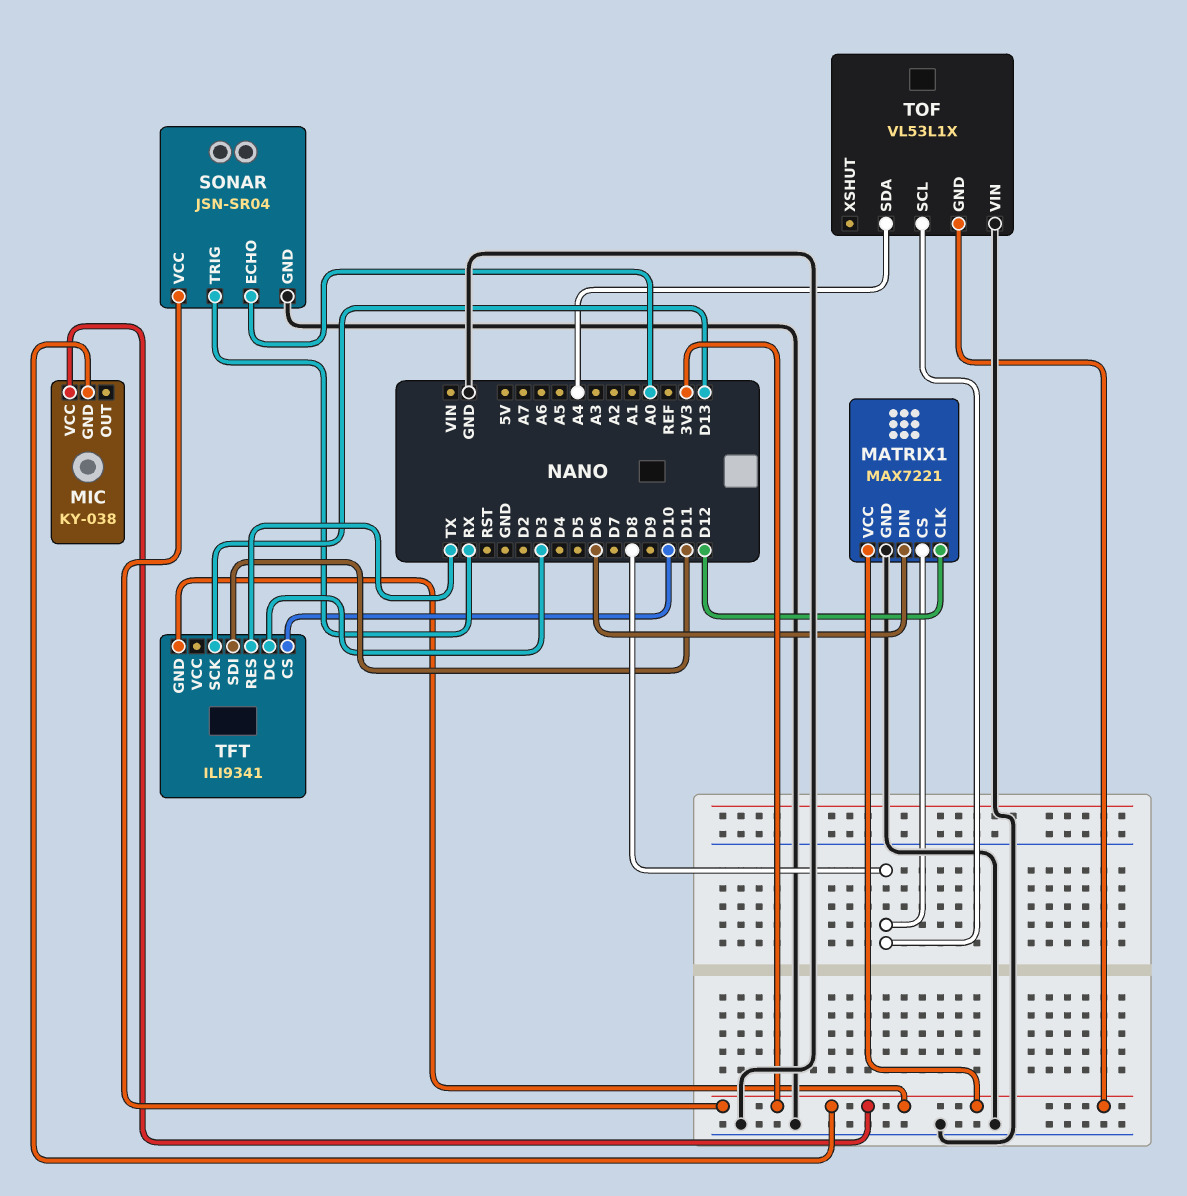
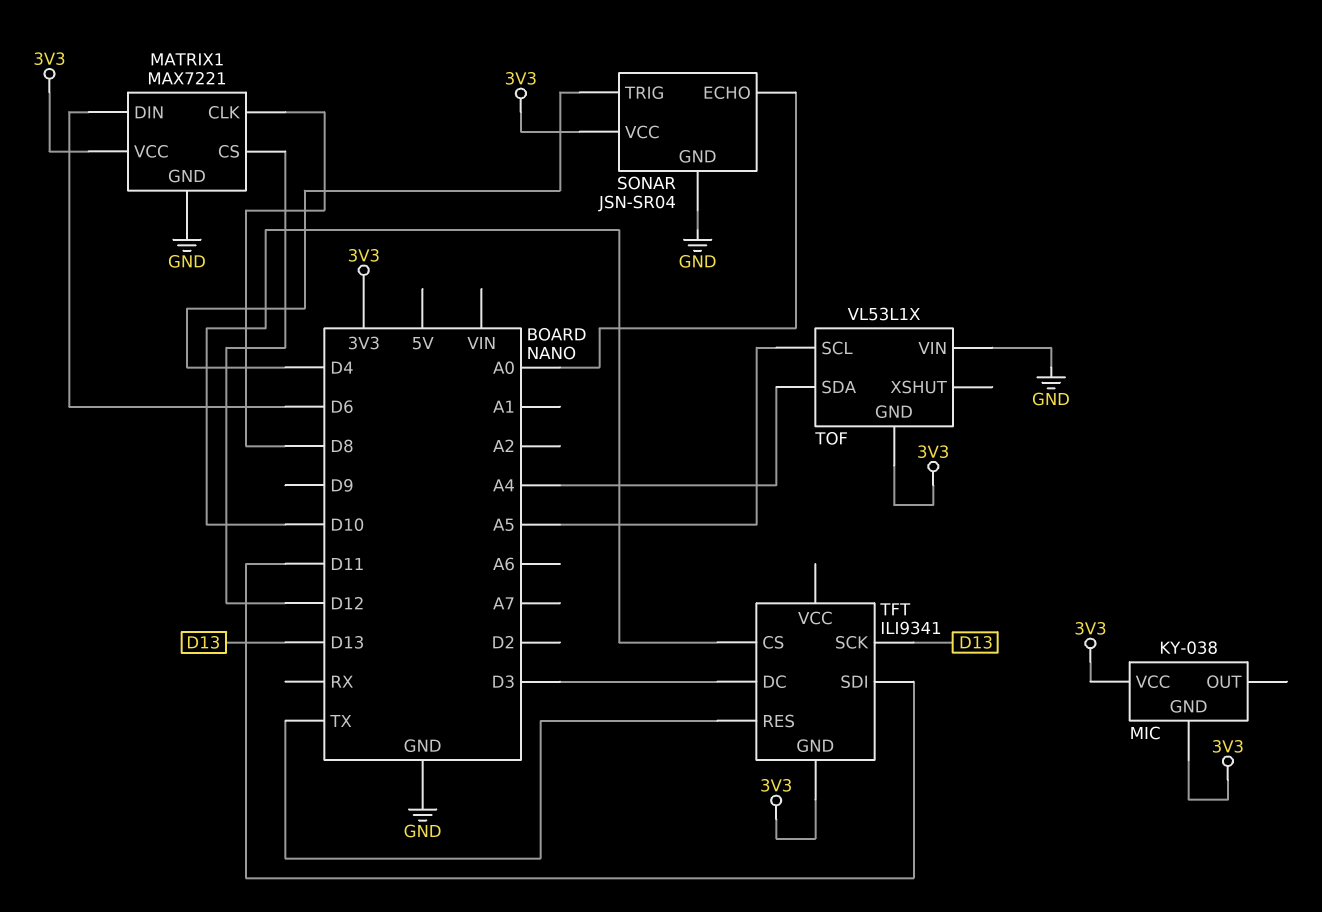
MATRIX1 pin CLK: D12 -> D8
MATRIX1 pin CS: D8 -> D12
SONAR pin TRIG: RX -> D4
TOF pin SCL: D8 -> A5

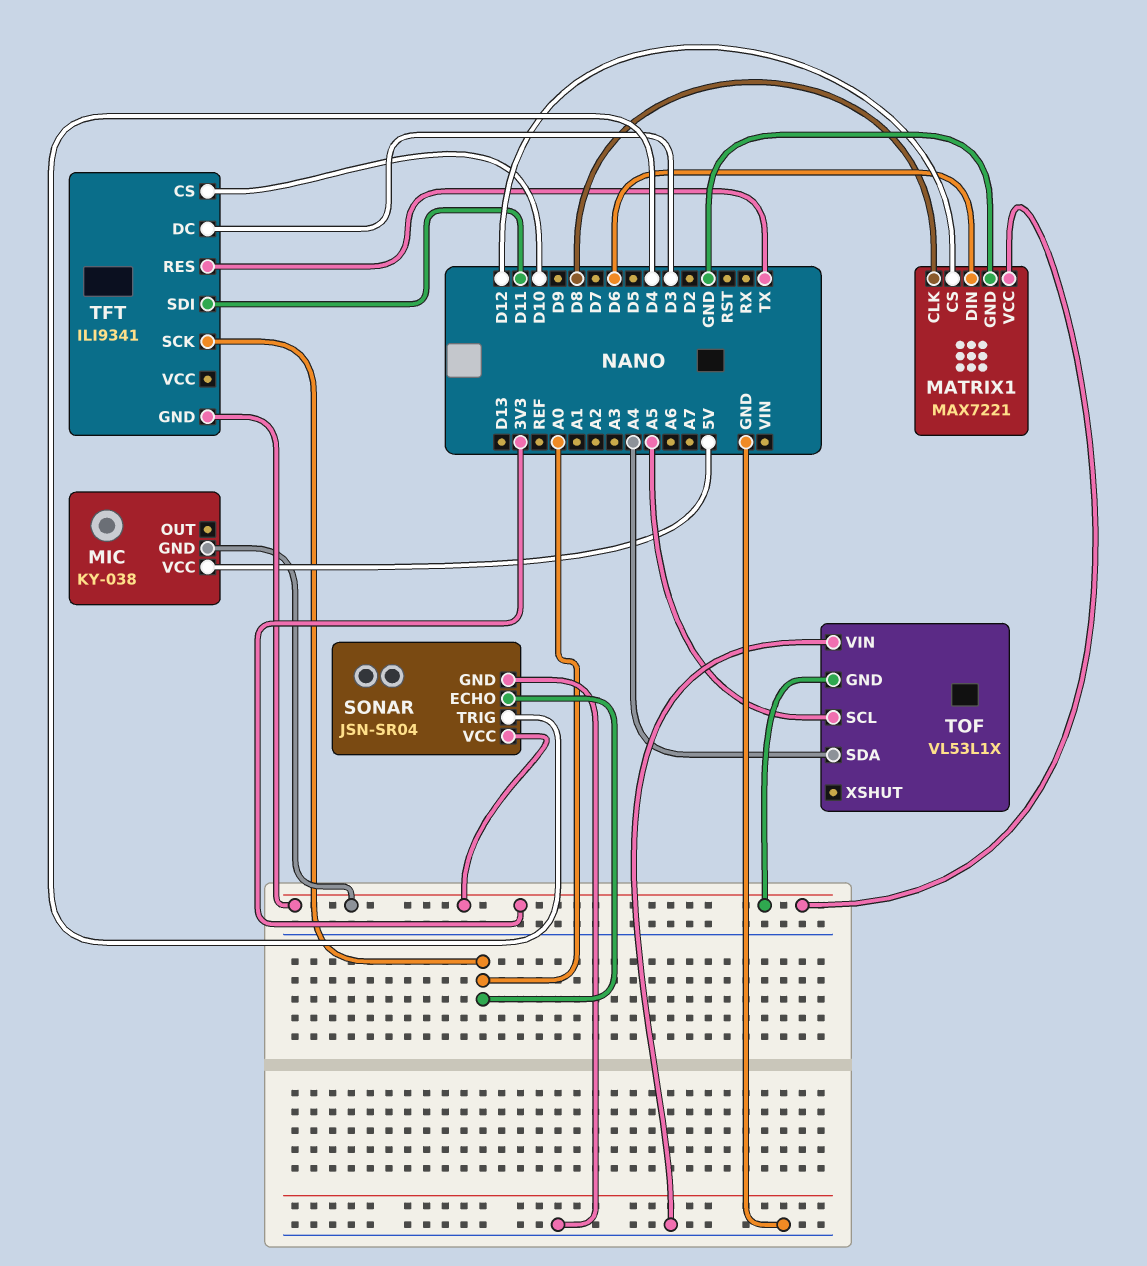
MIC pin VCC: 3V3 -> 5V
TFT pin SCK: D13 -> A0

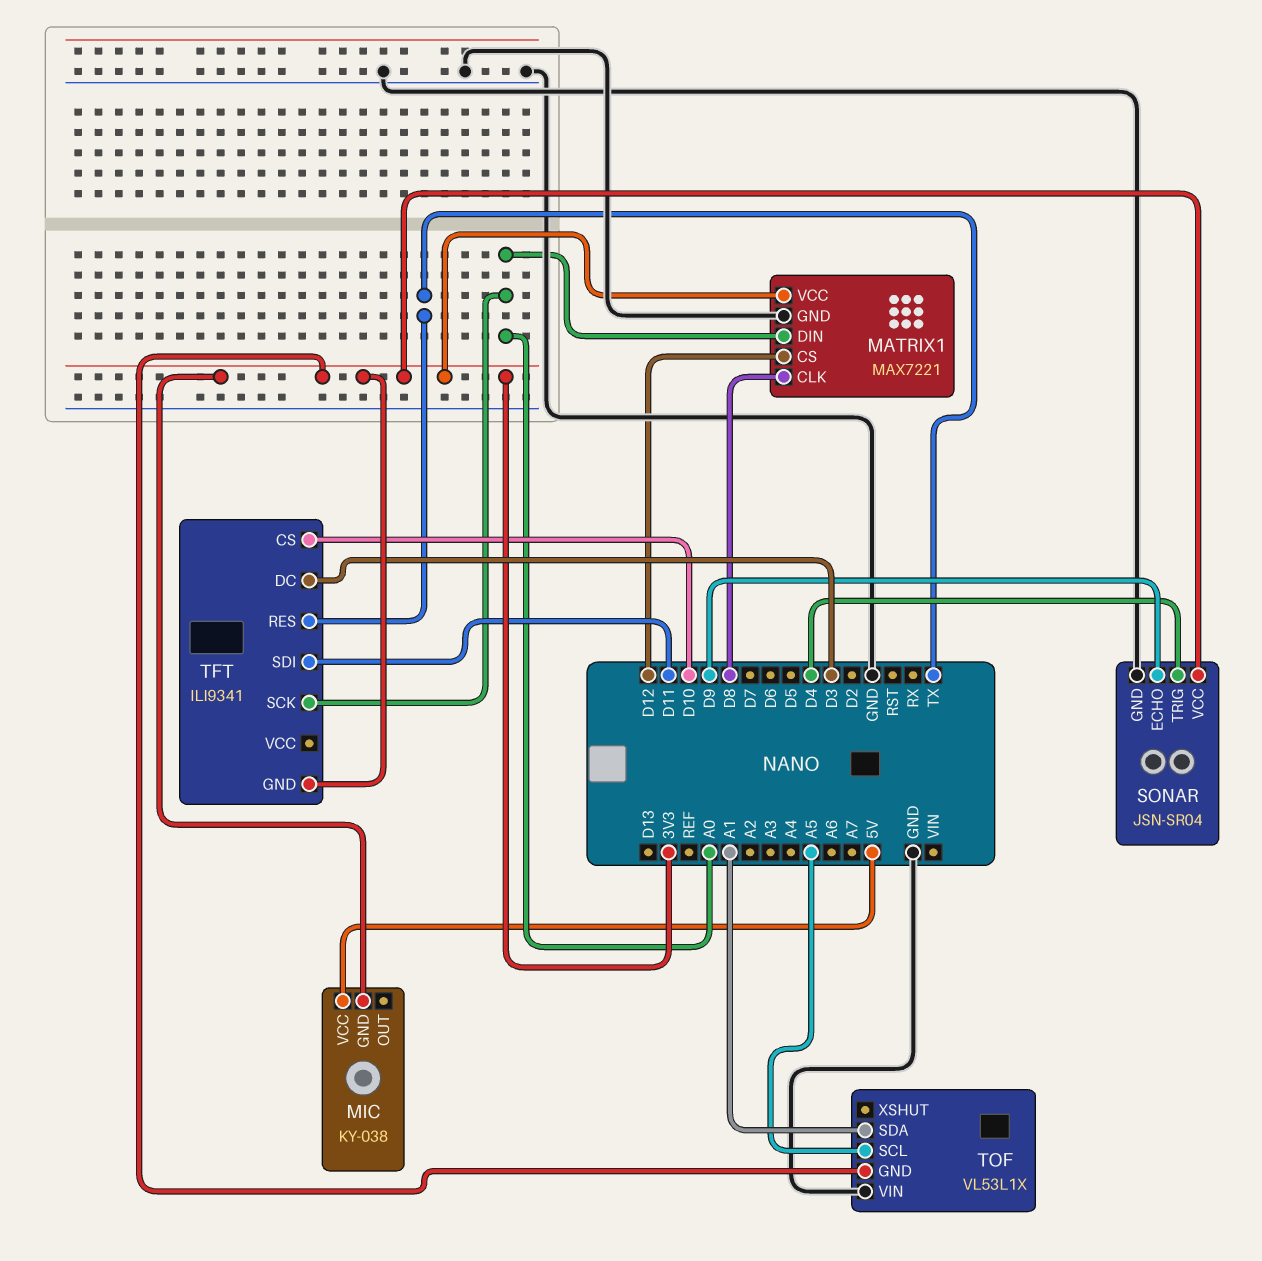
MATRIX1 pin DIN: D6 -> A0
SONAR pin ECHO: A0 -> D9
TOF pin SDA: A4 -> A1

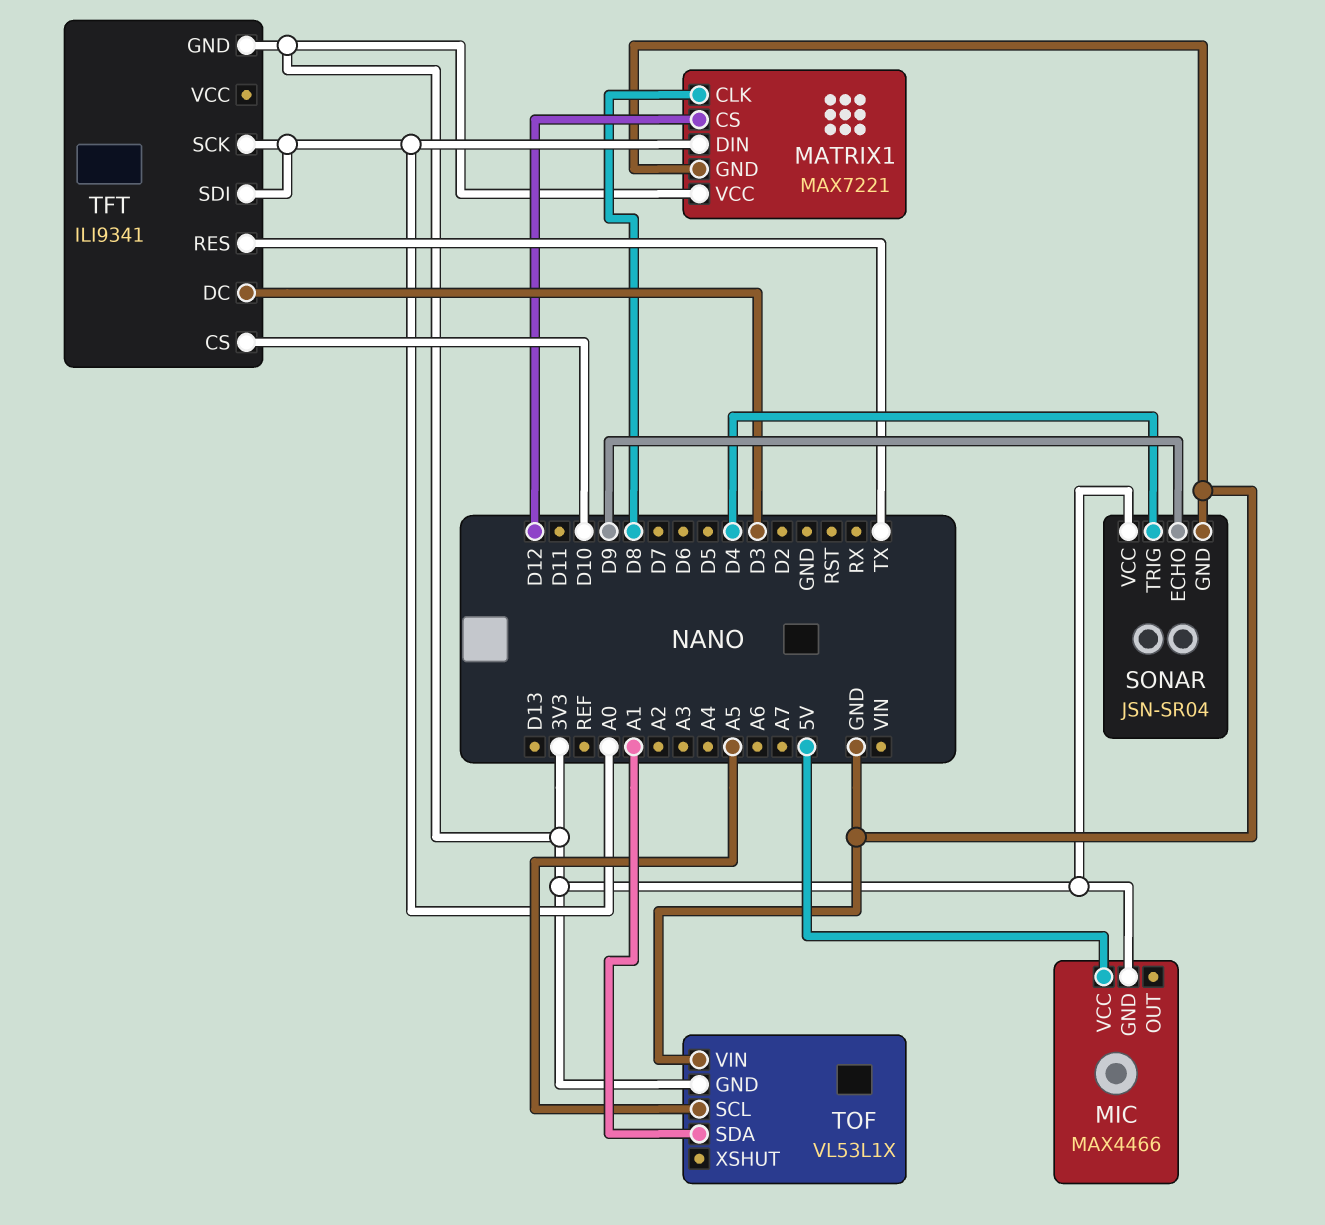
MIC: KY-038 -> MAX4466
TFT pin SDI: D11 -> A0

